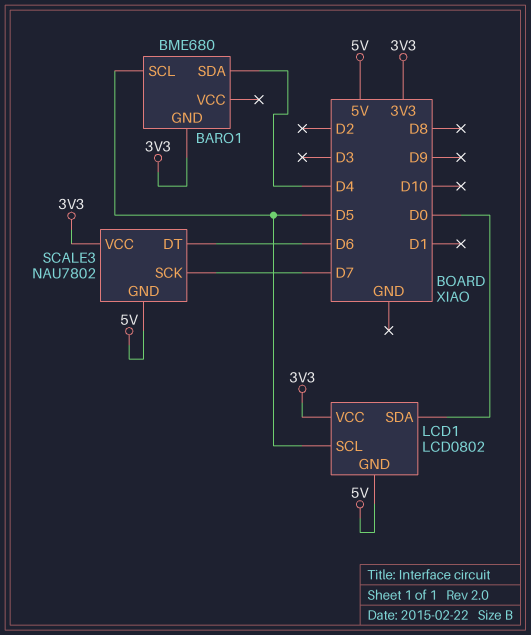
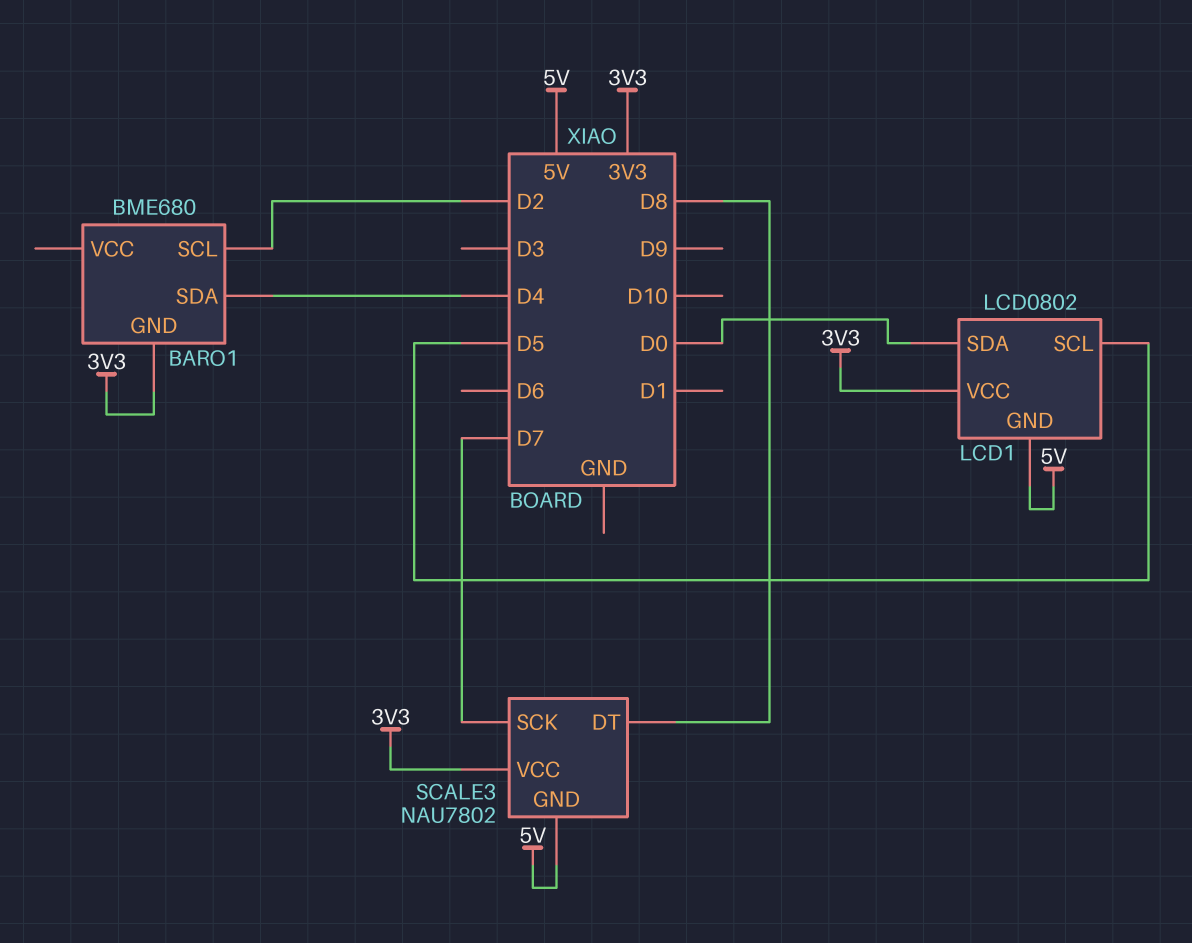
BARO1 pin SCL: D5 -> D2
SCALE3 pin DT: D6 -> D8

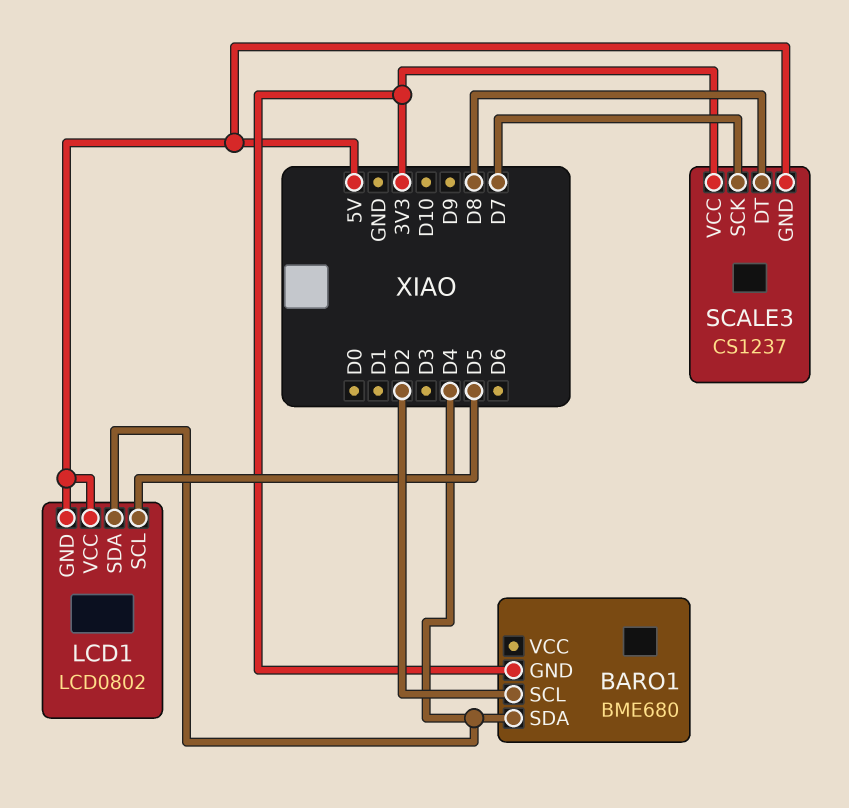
LCD1 pin SDA: D0 -> D4
LCD1 pin VCC: 3V3 -> 5V
SCALE3: NAU7802 -> CS1237

